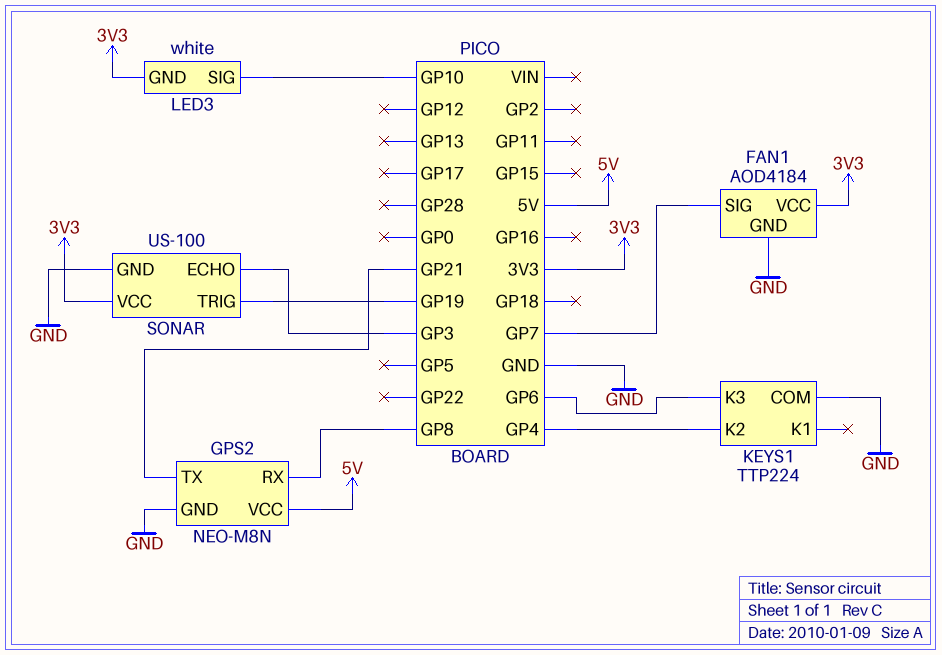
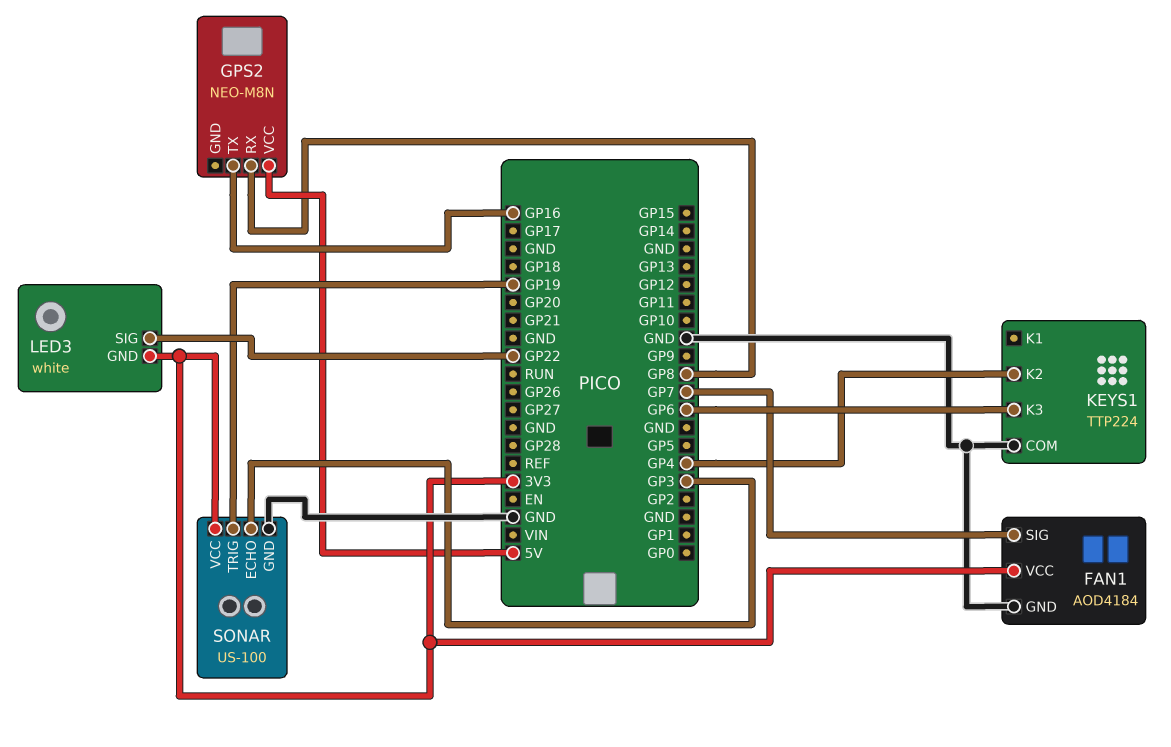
GPS2 pin GND: GND -> none
GPS2 pin TX: GP21 -> GP16
LED3 pin SIG: GP10 -> GP22

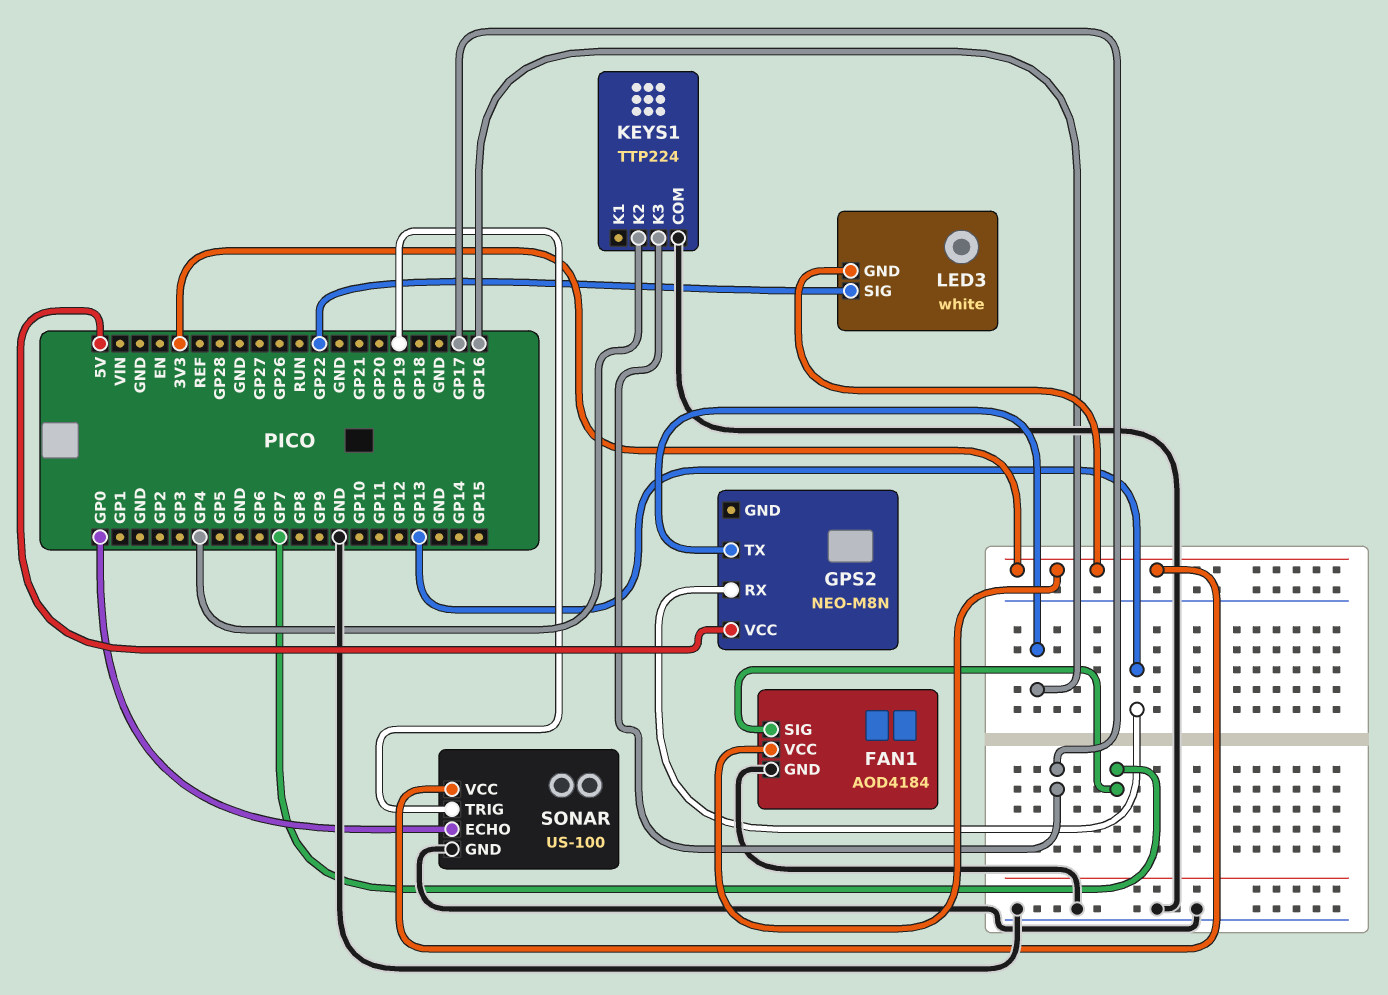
GPS2 pin RX: GP8 -> GP13
KEYS1 pin K3: GP6 -> GP17
SONAR pin ECHO: GP3 -> GP0

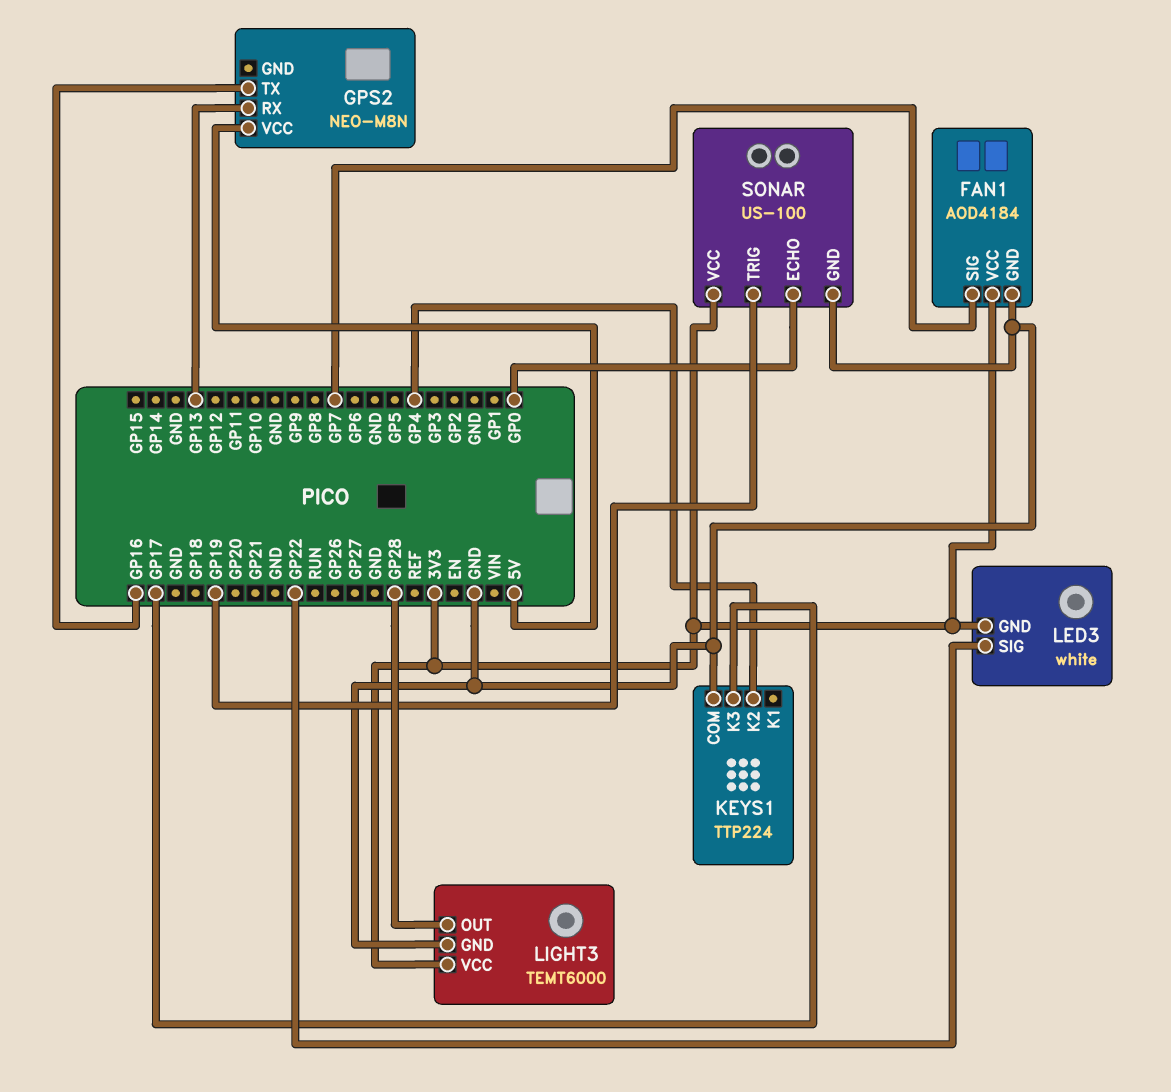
LIGHT3: none -> TEMT6000
LIGHT3 pin GND: none -> GND
LIGHT3 pin OUT: none -> GP28
LIGHT3 pin VCC: none -> 3V3

